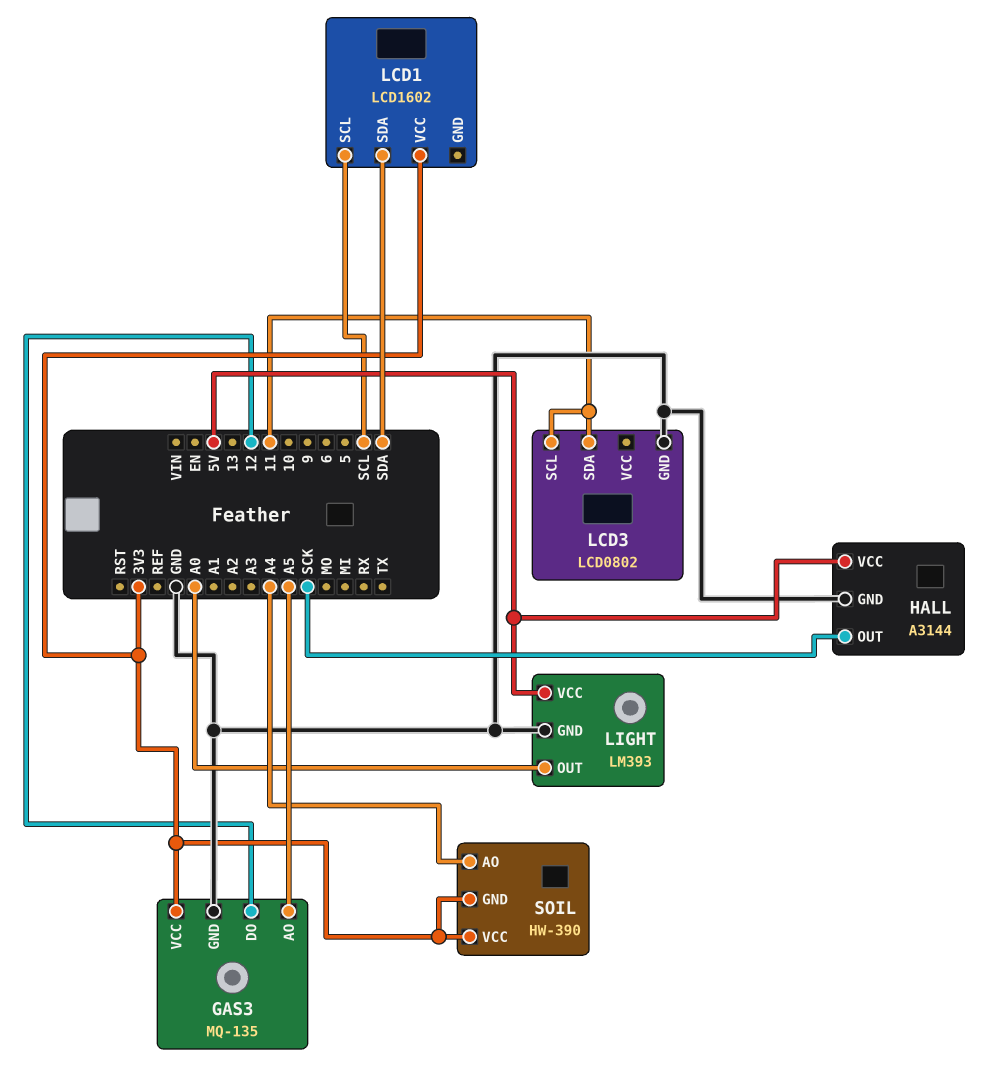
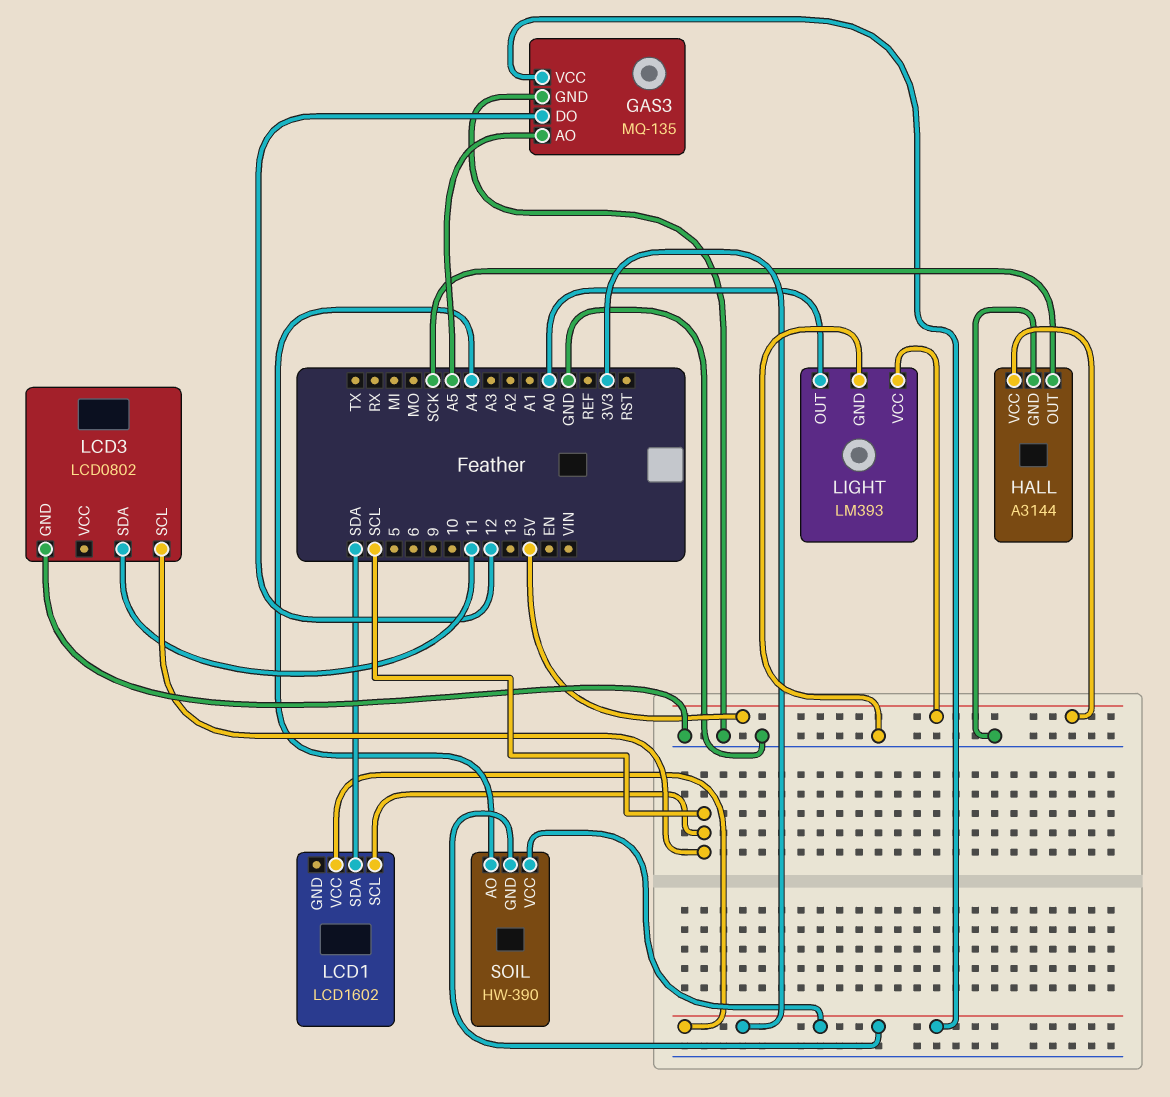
LCD3 pin SCL: 11 -> SCL

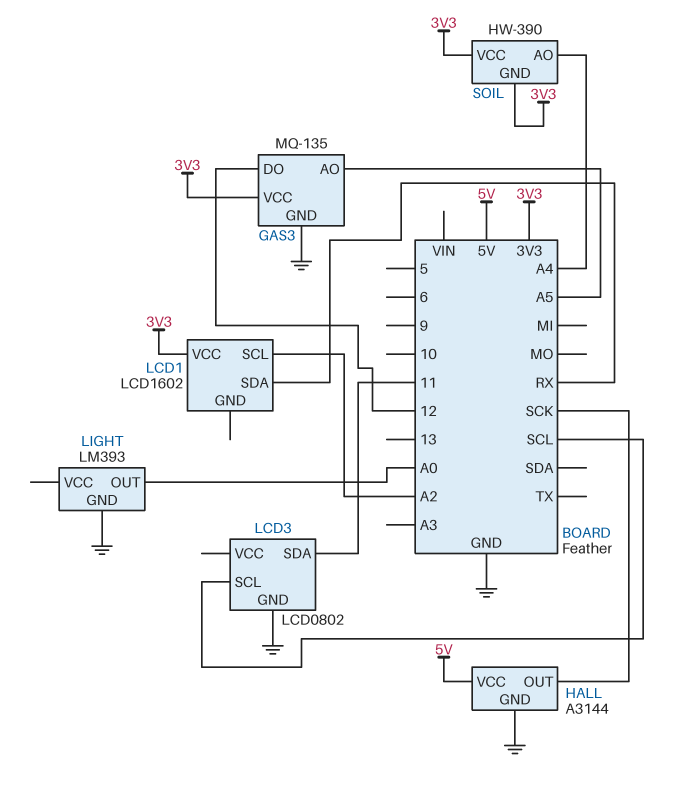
LCD1 pin SCL: SCL -> A2
LCD1 pin SDA: SDA -> RX
LIGHT pin VCC: 5V -> none

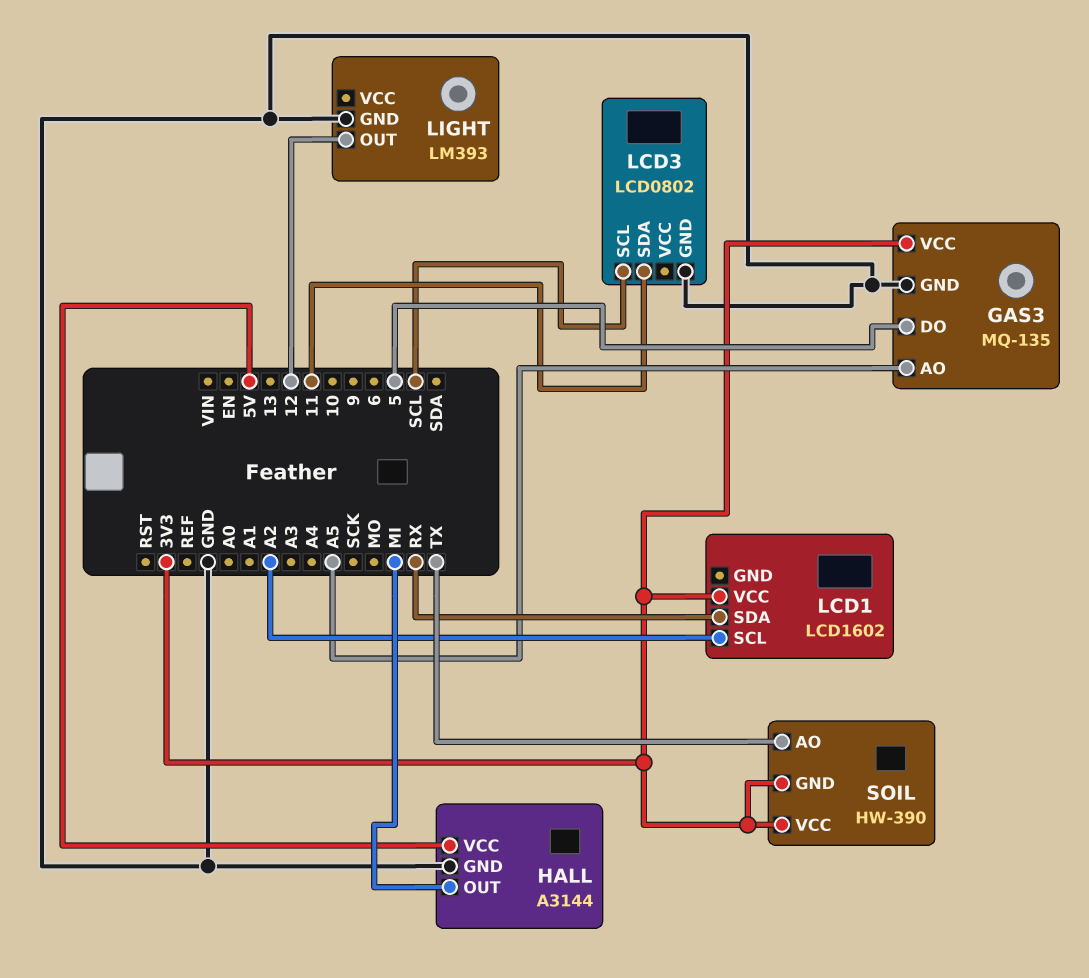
GAS3 pin DO: 12 -> 5
HALL pin OUT: SCK -> MI
LIGHT pin OUT: A0 -> 12
SOIL pin AO: A4 -> TX

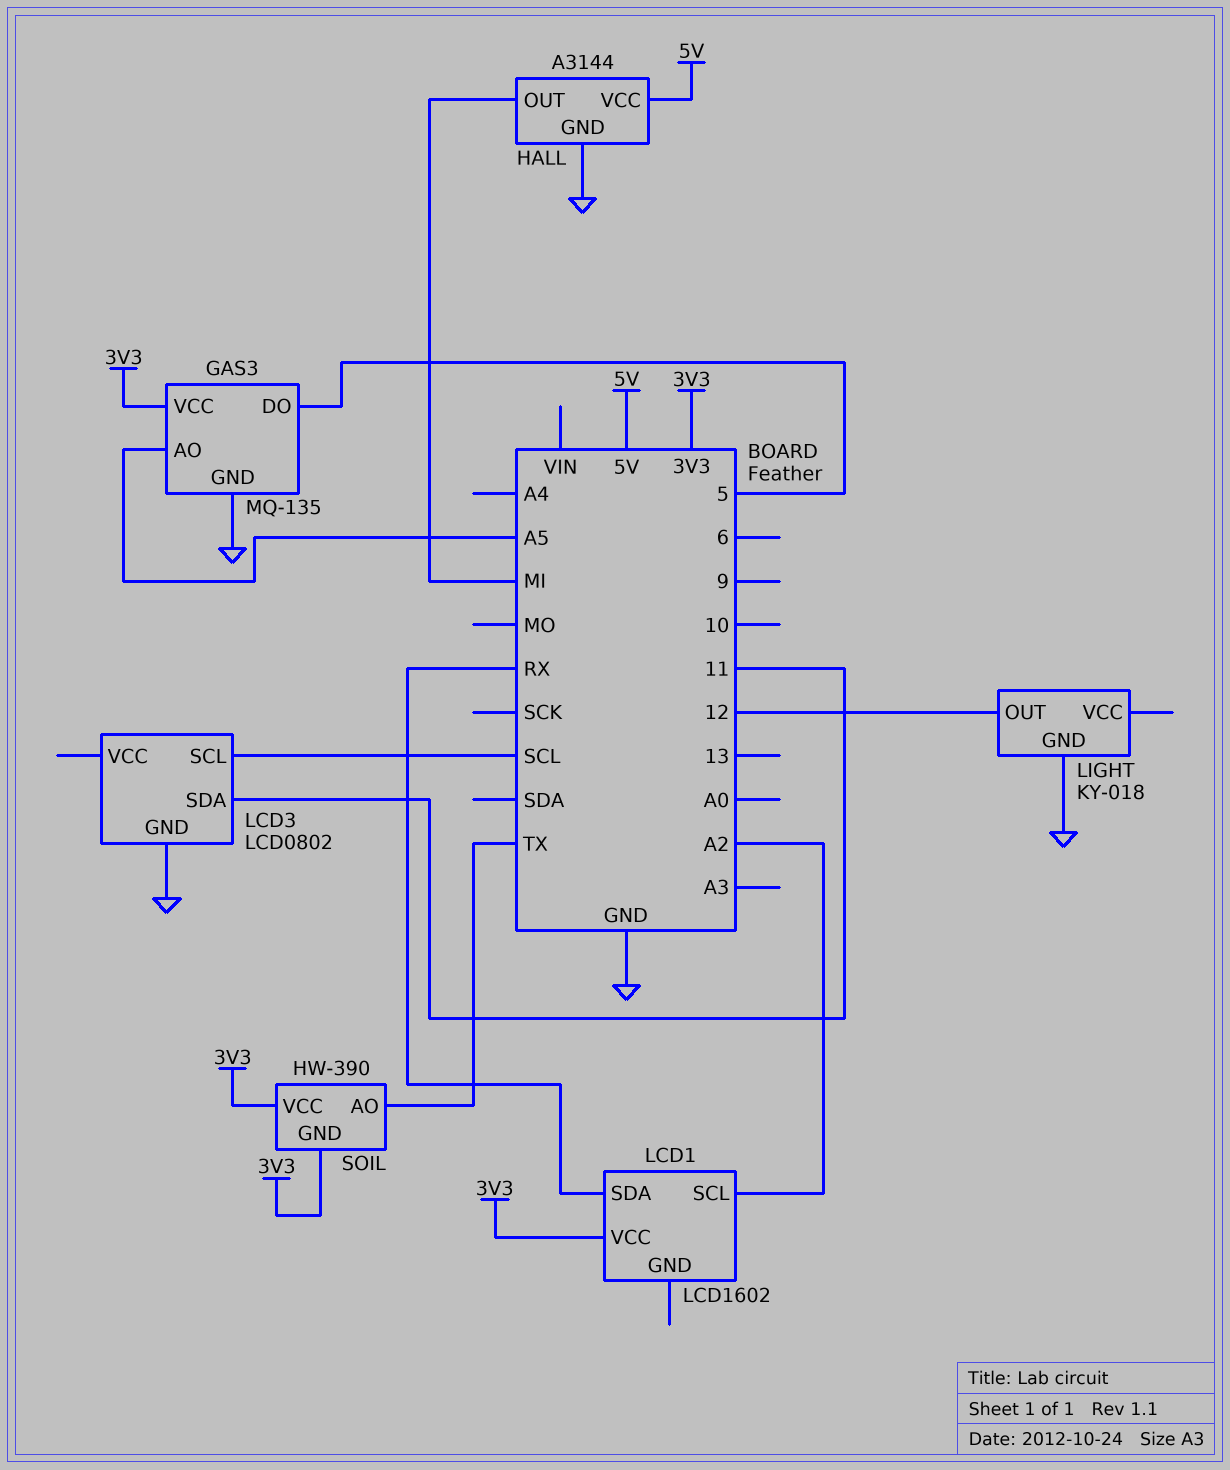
LIGHT: LM393 -> KY-018

